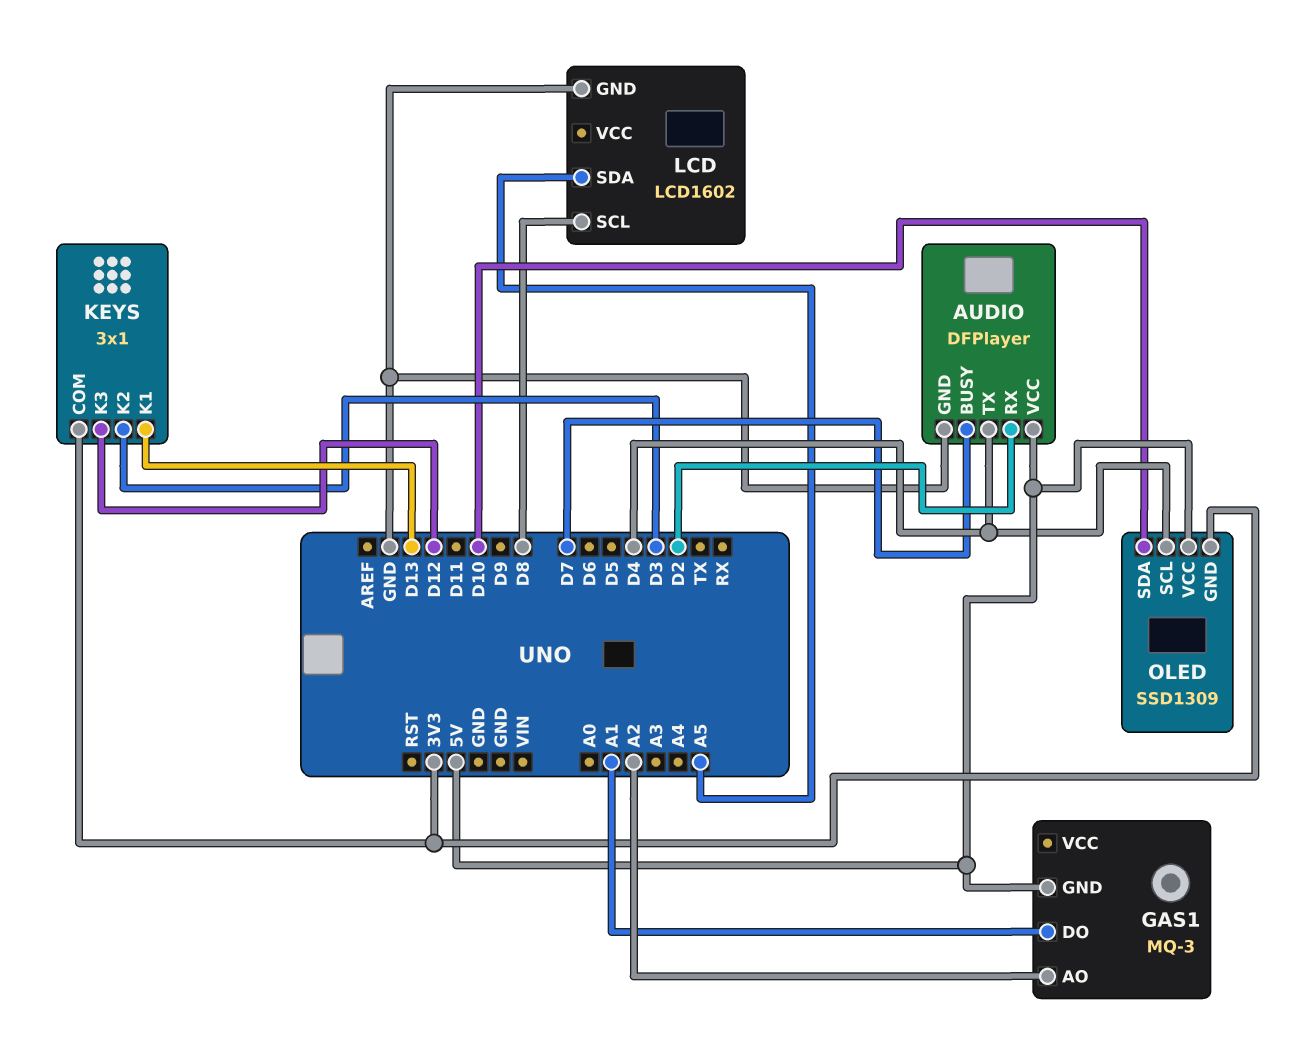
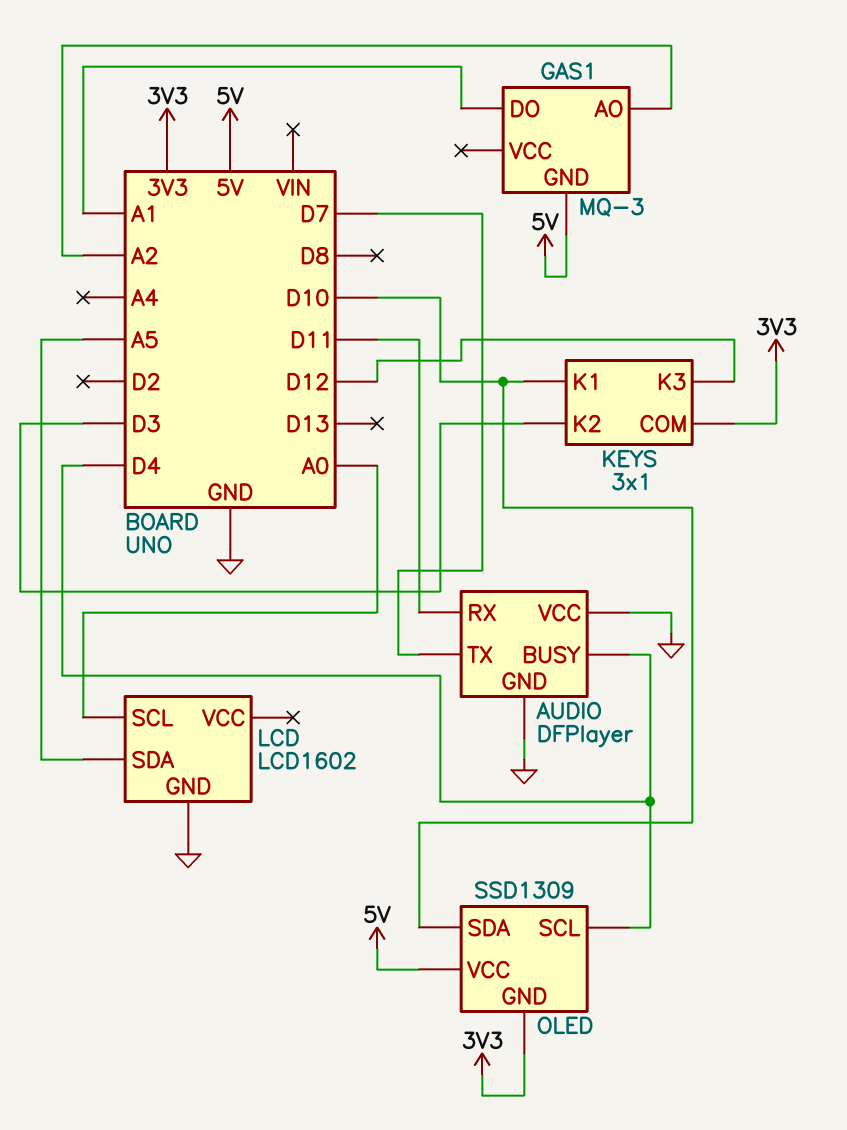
AUDIO pin BUSY: D7 -> D4
AUDIO pin RX: D2 -> D11
AUDIO pin TX: D4 -> D7
AUDIO pin VCC: 5V -> GND
KEYS pin K1: D13 -> D10
LCD pin SCL: D8 -> A0

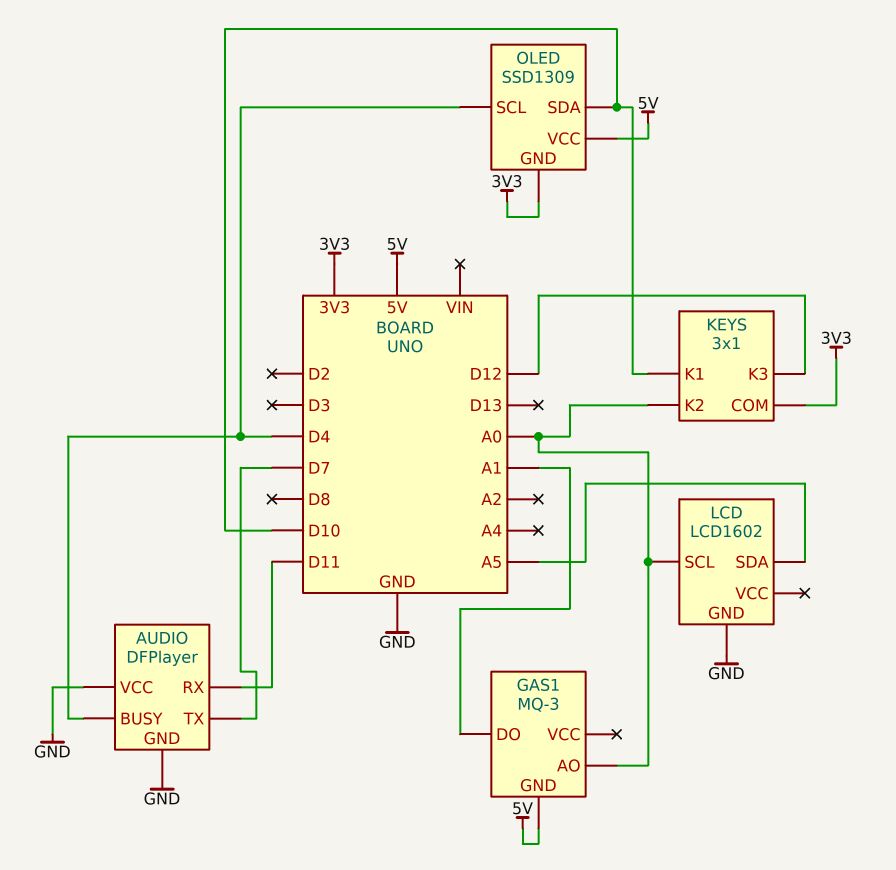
GAS1 pin AO: A2 -> A0
KEYS pin K2: D3 -> A0

